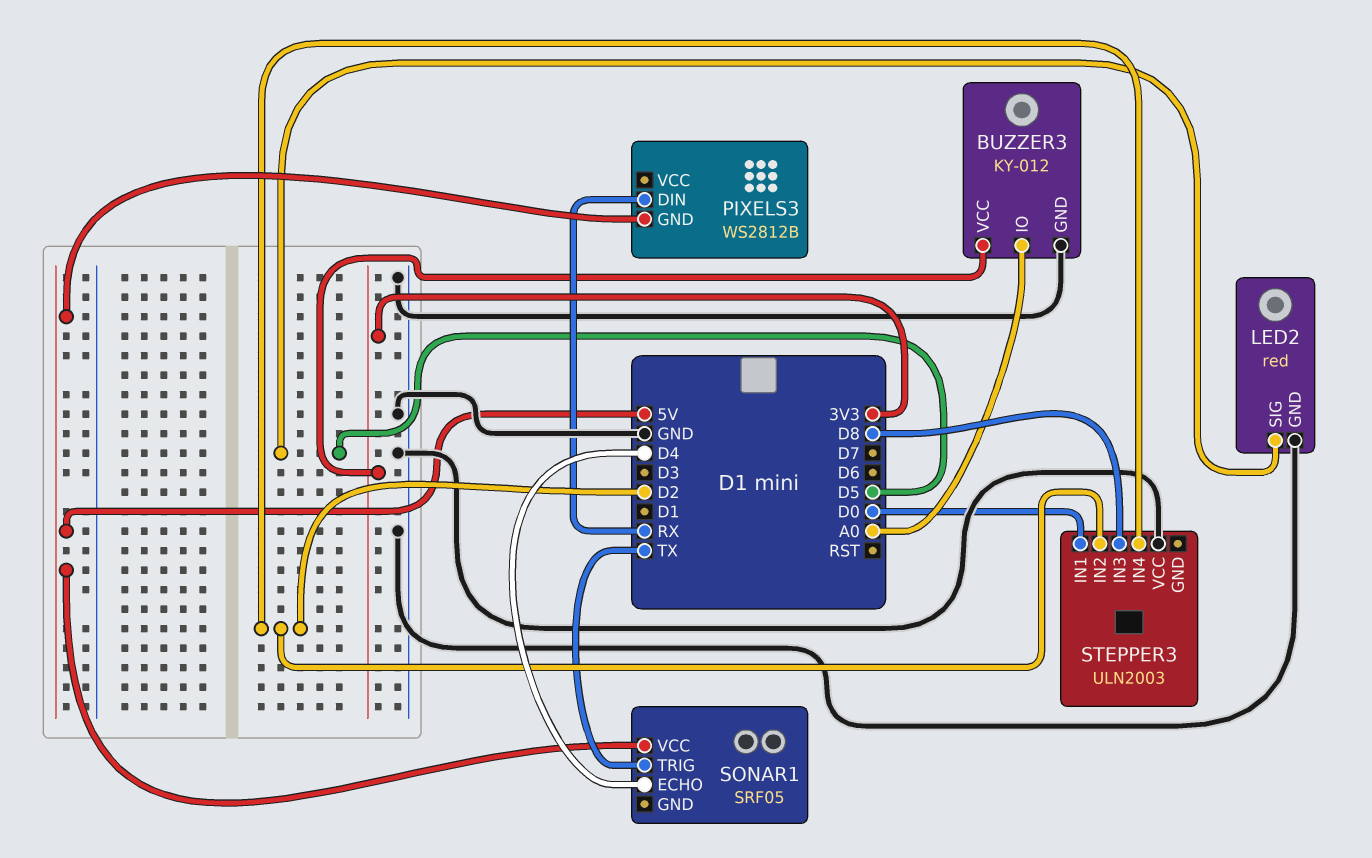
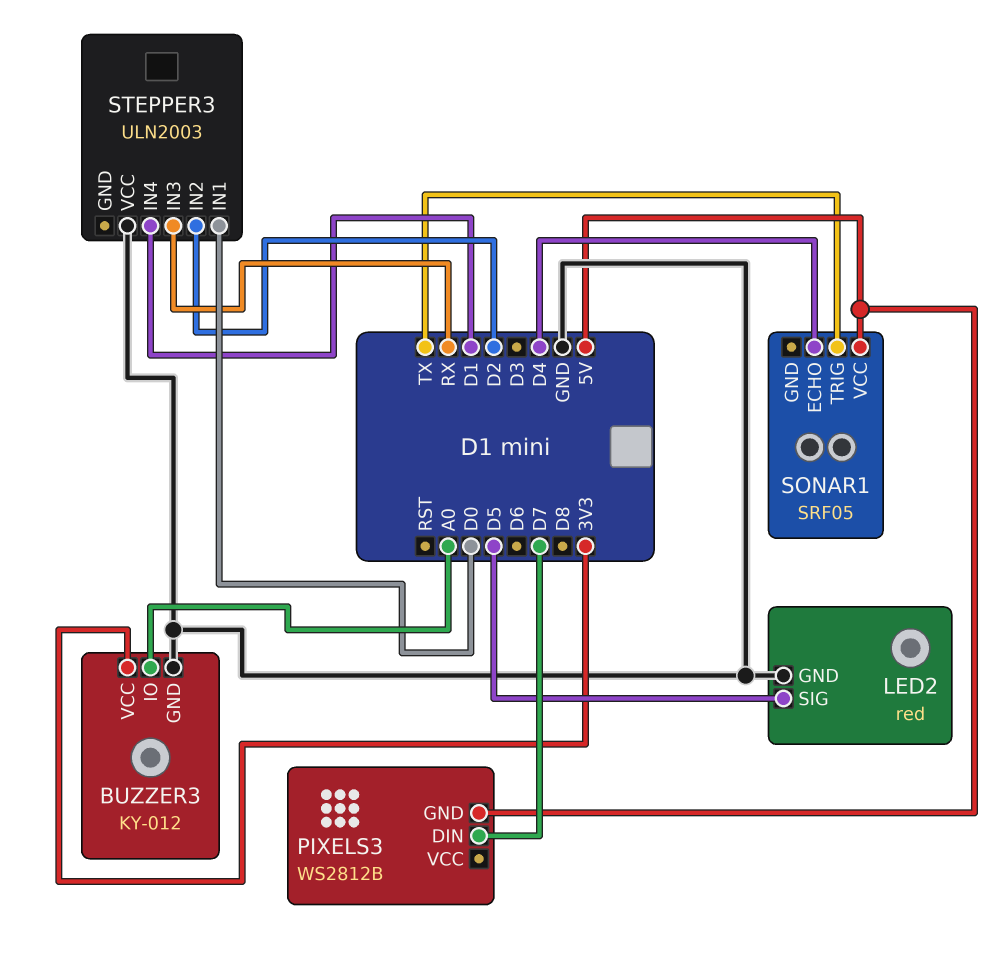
PIXELS3 pin DIN: RX -> D7
STEPPER3 pin IN3: D8 -> RX
STEPPER3 pin IN4: D2 -> D1

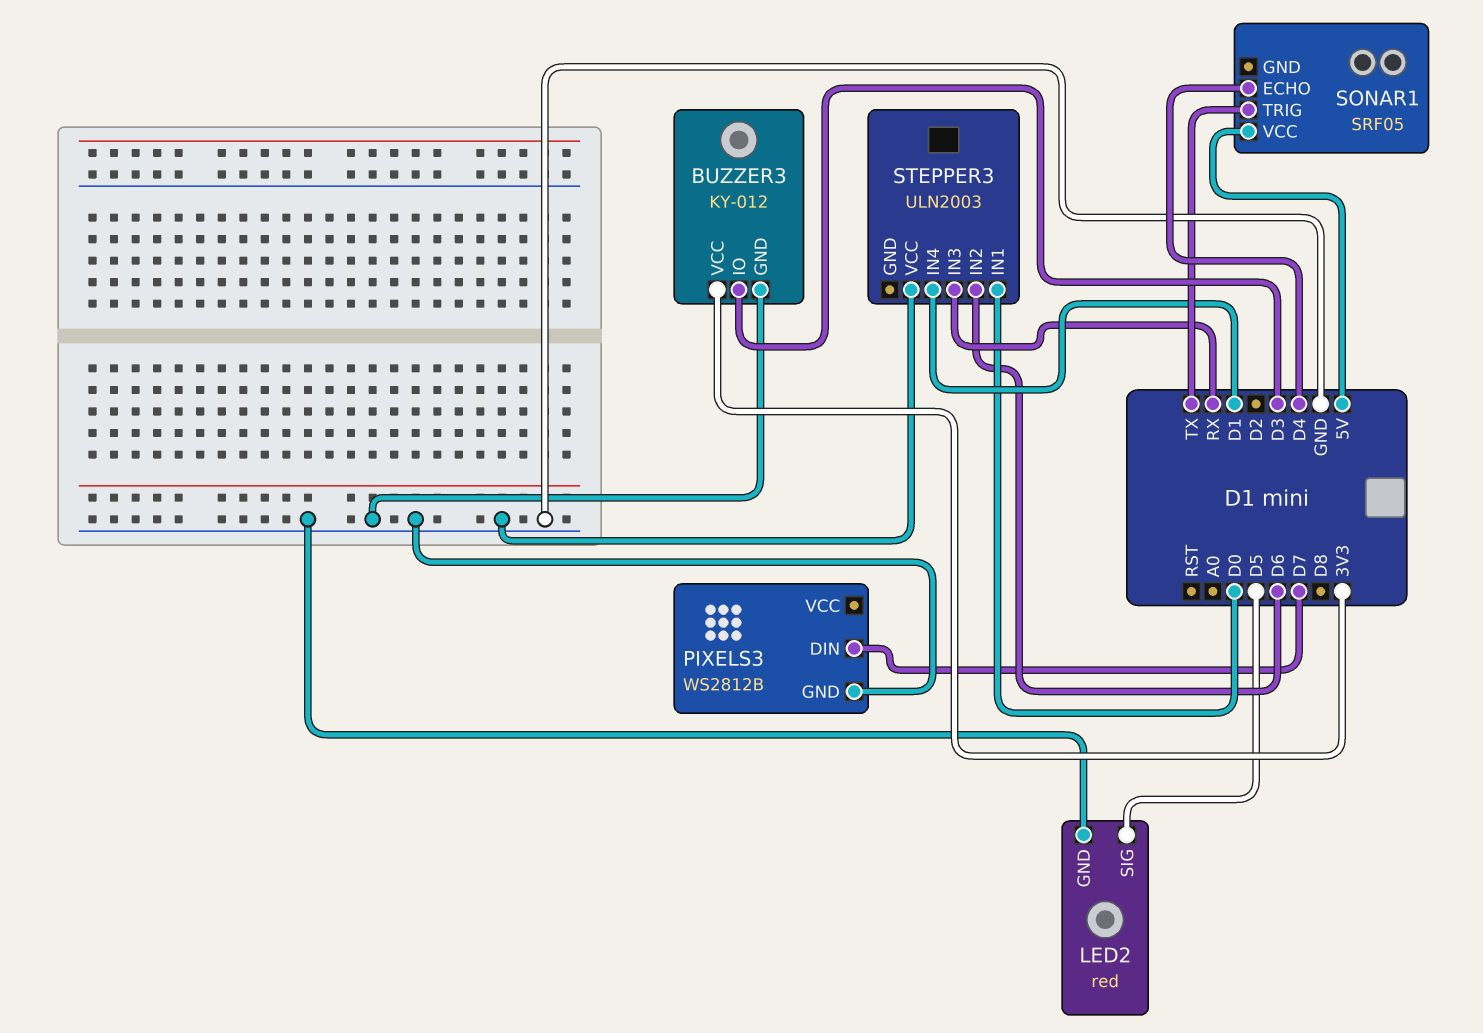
BUZZER3 pin IO: A0 -> D3
PIXELS3 pin GND: 5V -> GND
STEPPER3 pin IN2: D2 -> D6

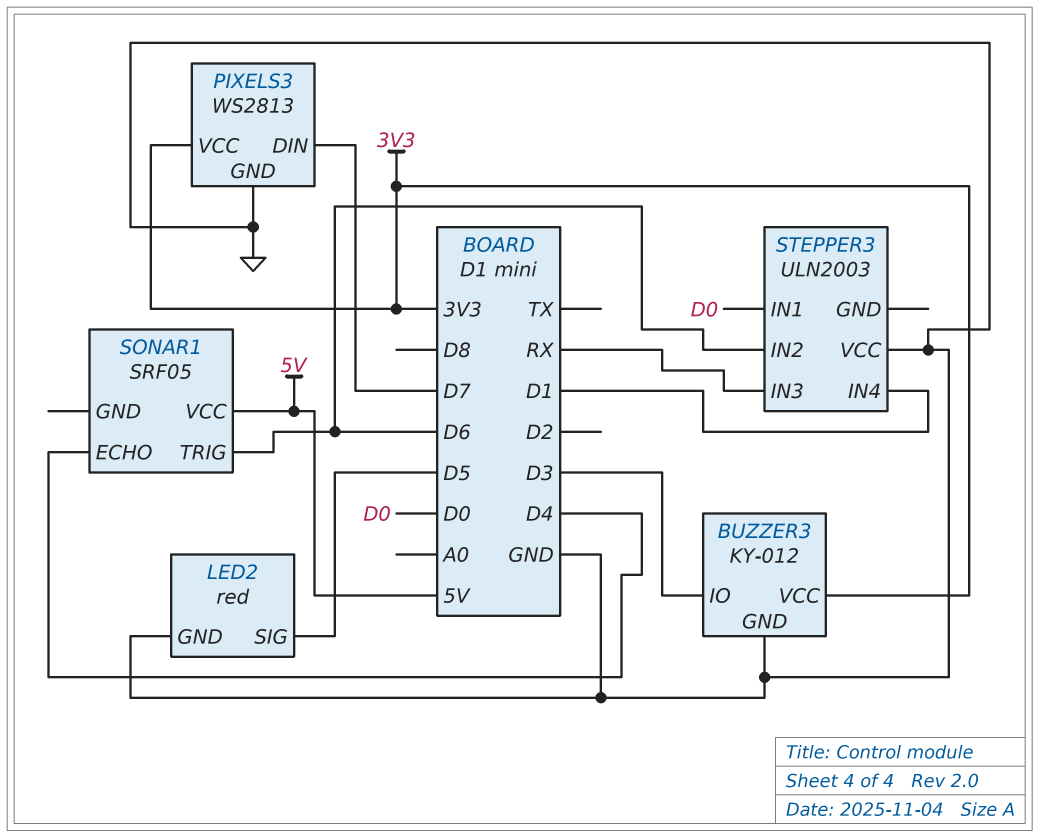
PIXELS3: WS2812B -> WS2813
PIXELS3 pin VCC: none -> 3V3
SONAR1 pin TRIG: TX -> D6

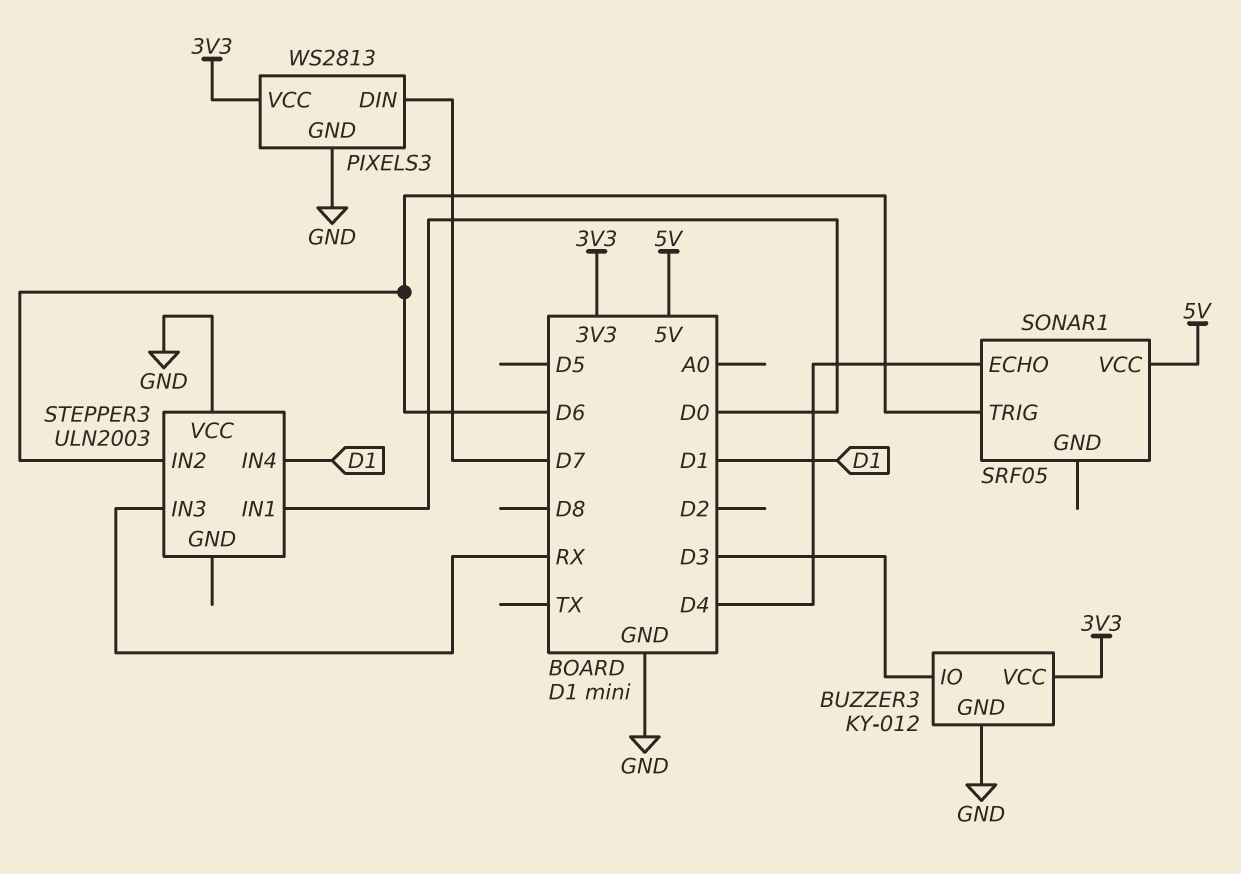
LED2: red -> none
LED2 pin GND: GND -> none
LED2 pin SIG: D5 -> none

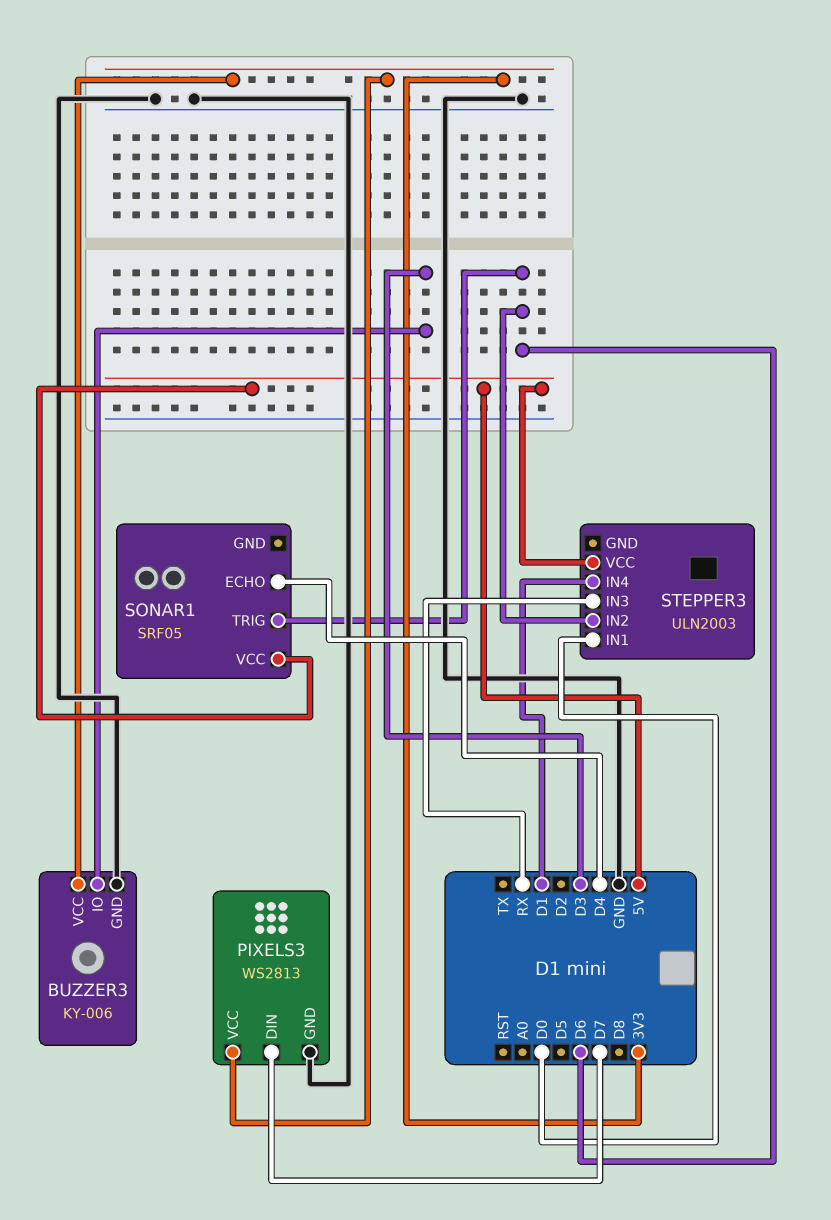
BUZZER3: KY-012 -> KY-006
STEPPER3 pin VCC: GND -> 5V

